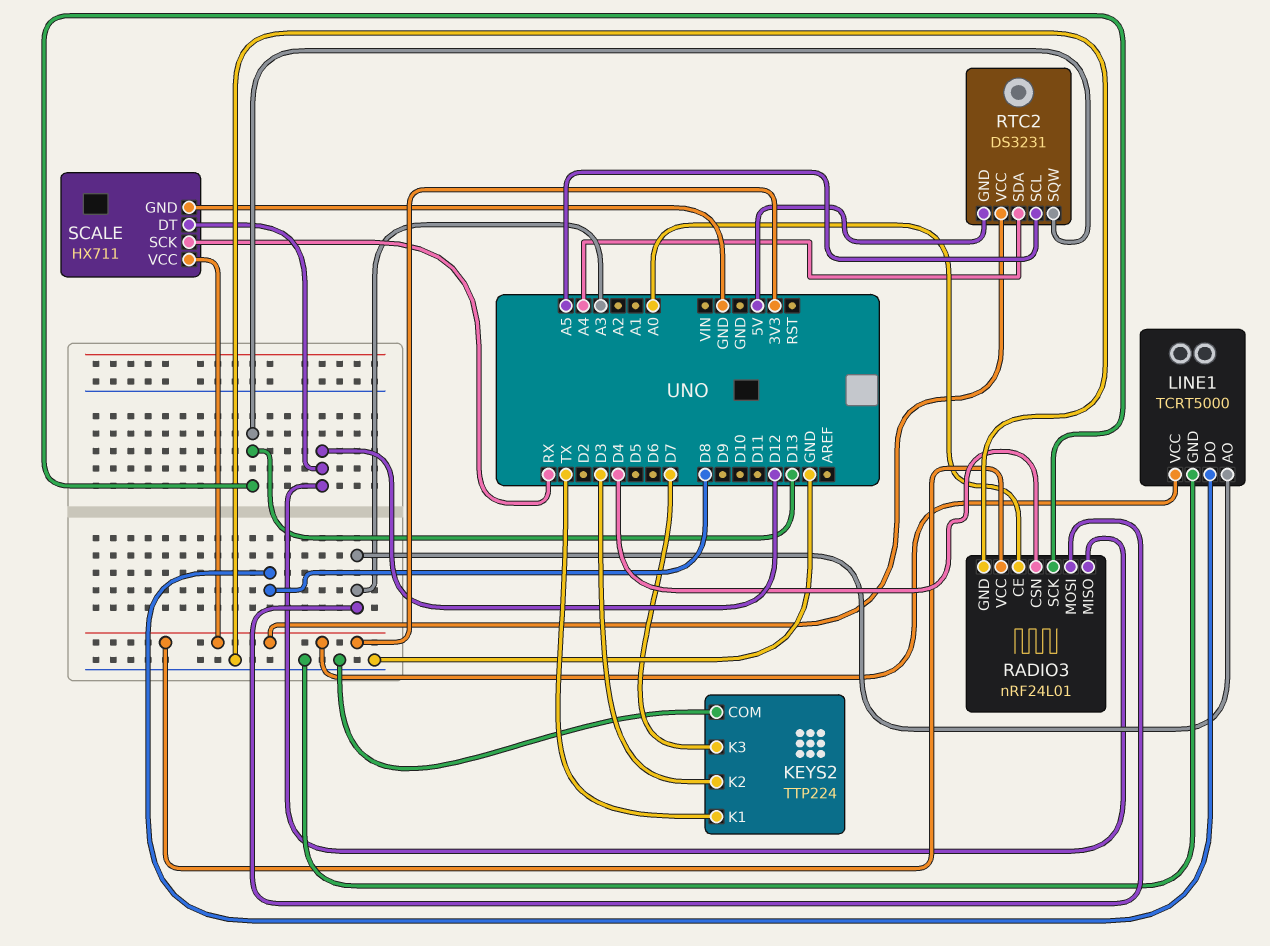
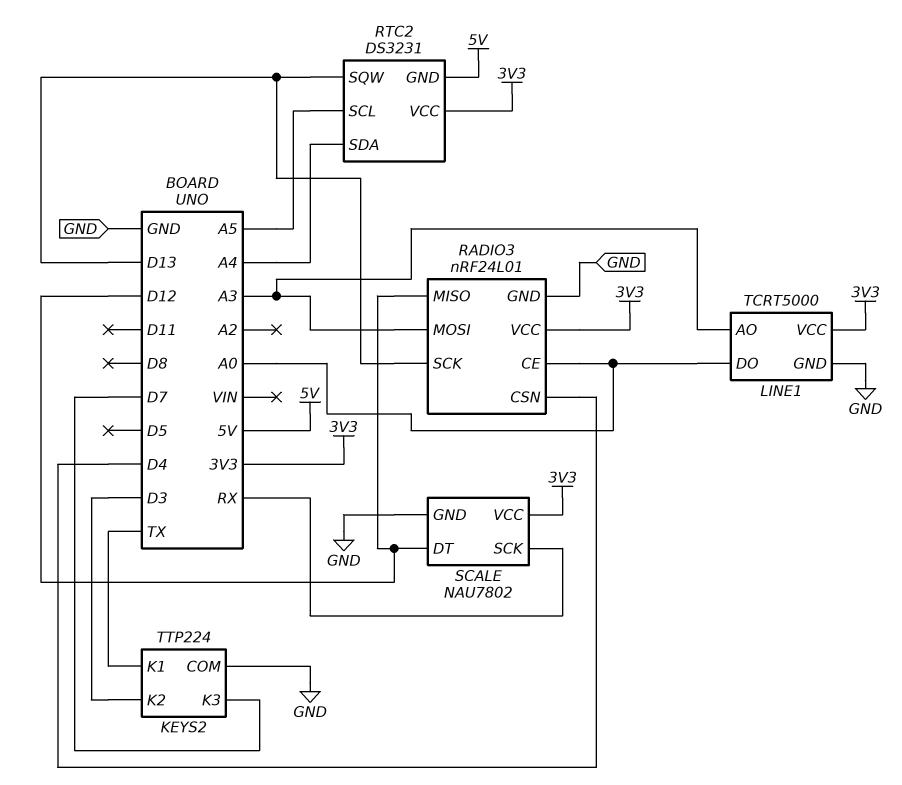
LINE1 pin DO: D8 -> A0
SCALE: HX711 -> NAU7802

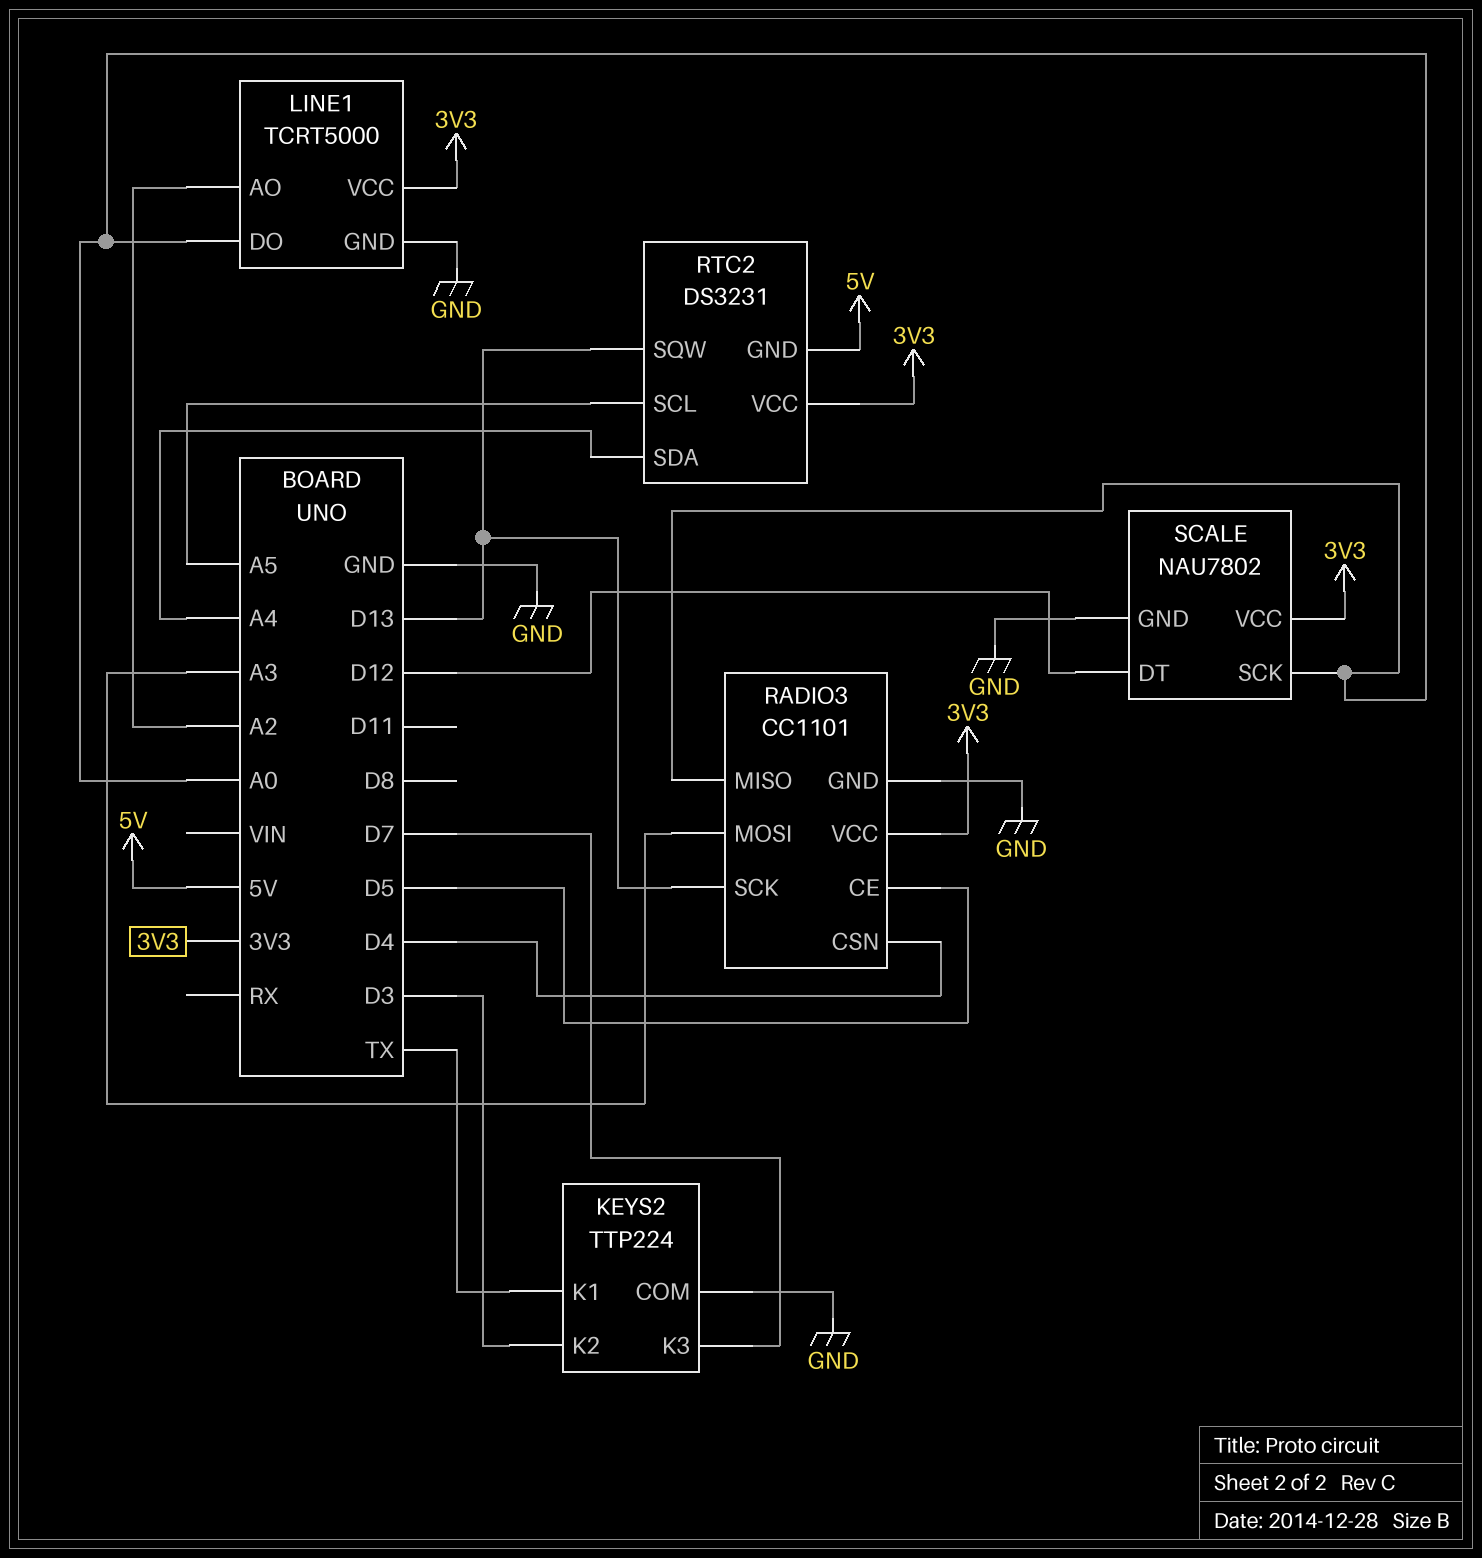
LINE1 pin AO: A3 -> A2
RADIO3: nRF24L01 -> CC1101
RADIO3 pin CE: A0 -> D5
RADIO3 pin MISO: D12 -> A0
SCALE pin SCK: RX -> A0

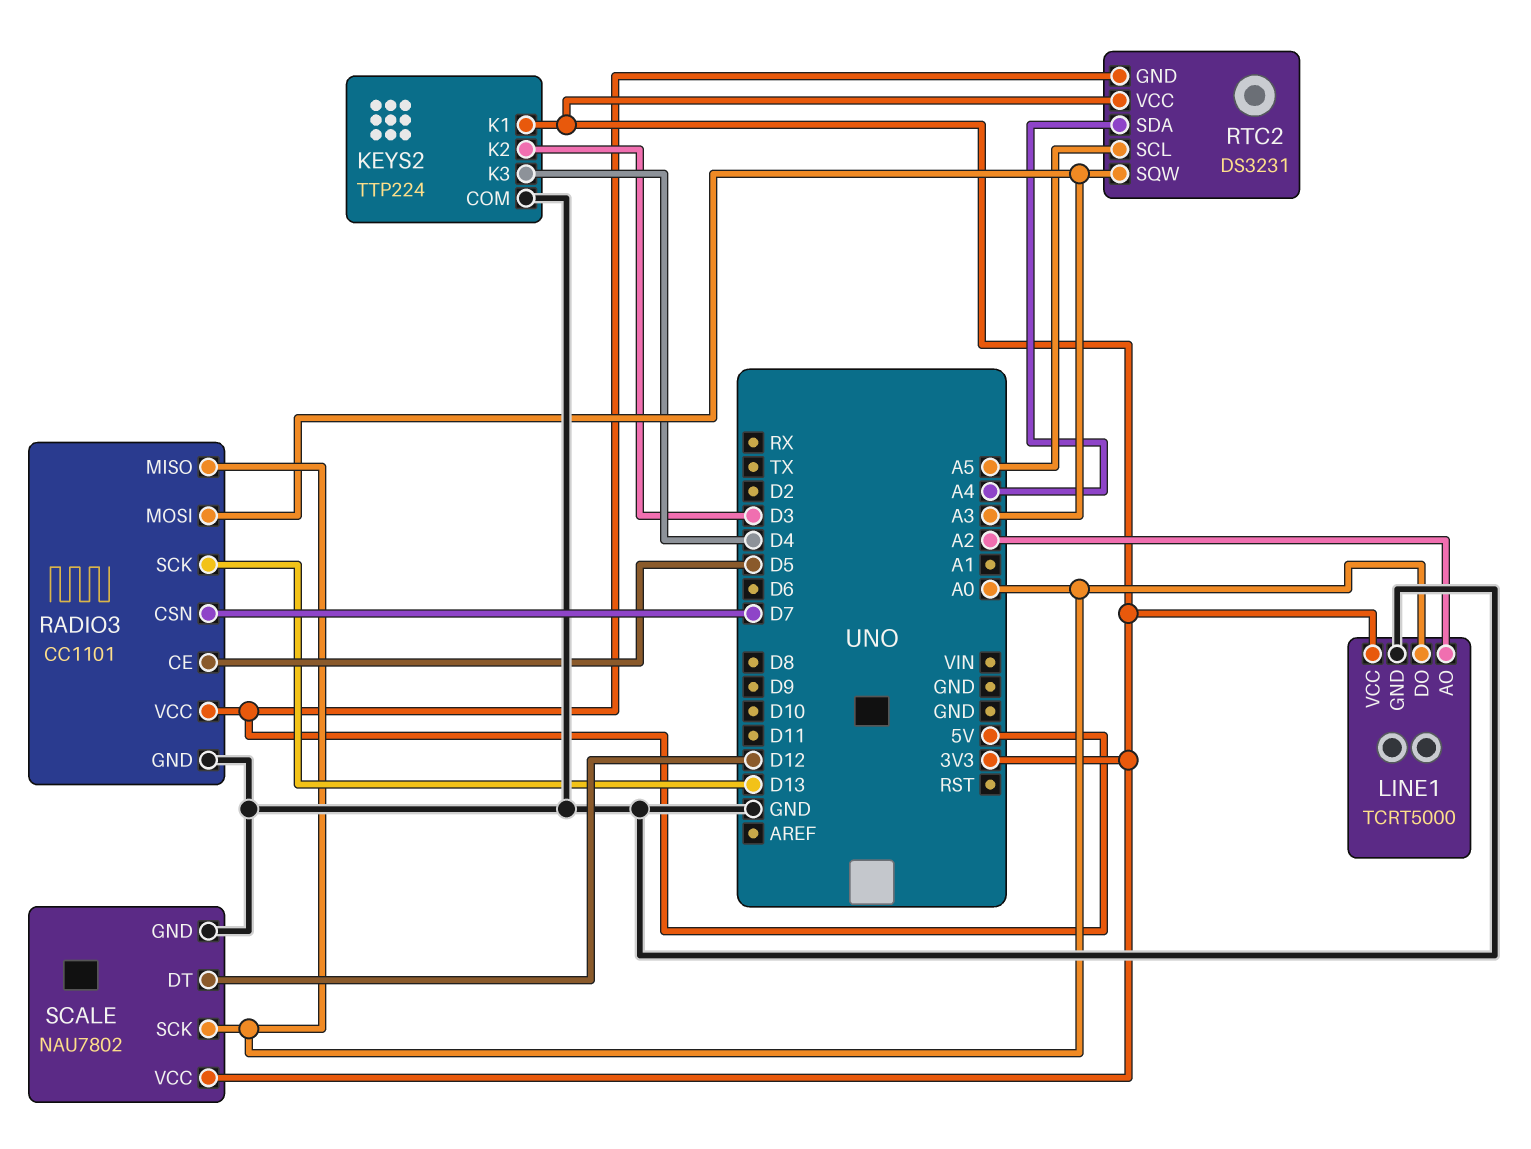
KEYS2 pin K1: TX -> 3V3
KEYS2 pin K3: D7 -> D4
RADIO3 pin CSN: D4 -> D7
RADIO3 pin VCC: 3V3 -> 5V
RTC2 pin SQW: D13 -> A3

